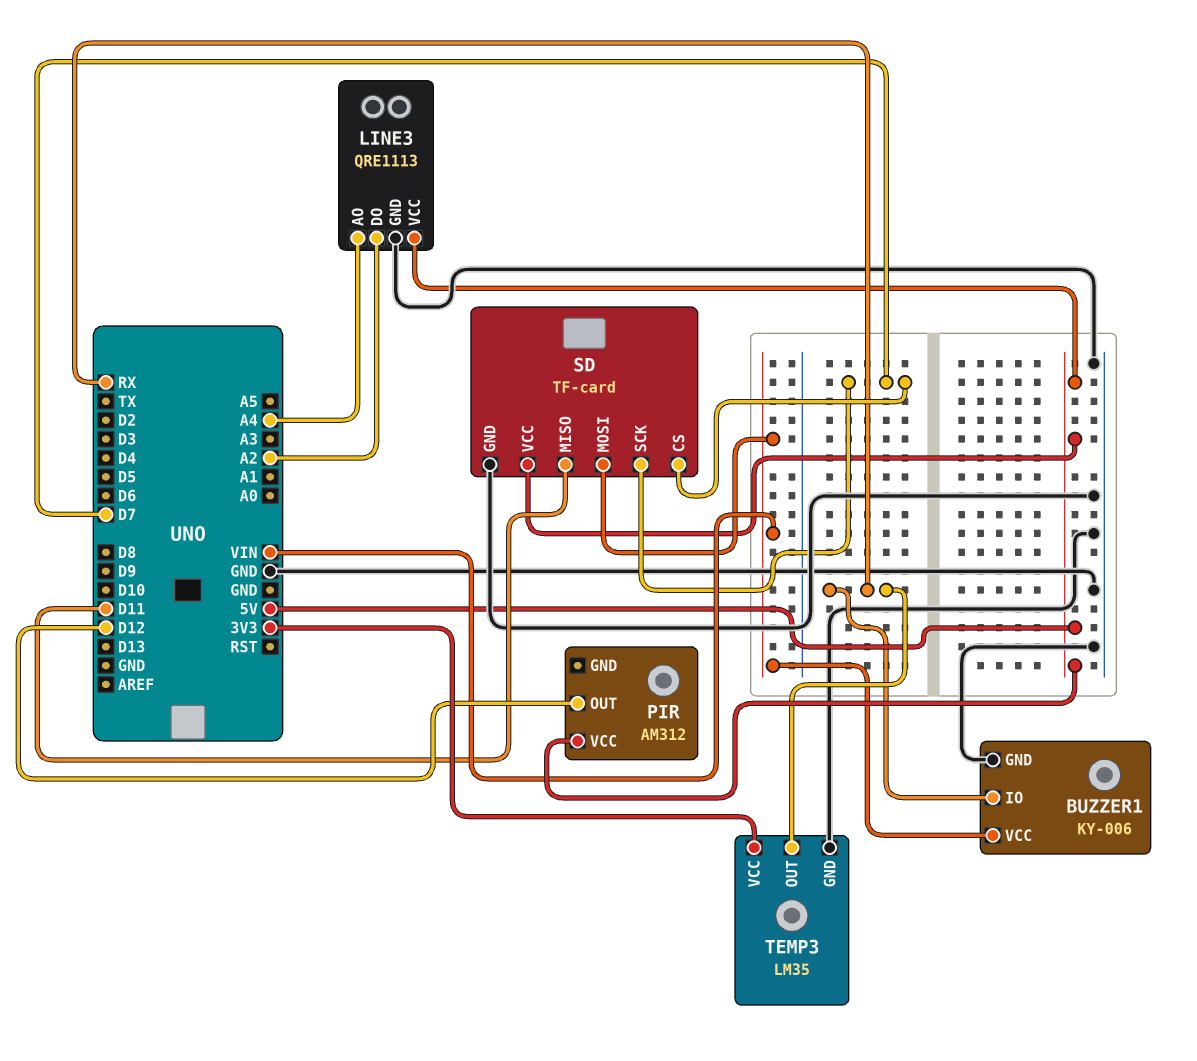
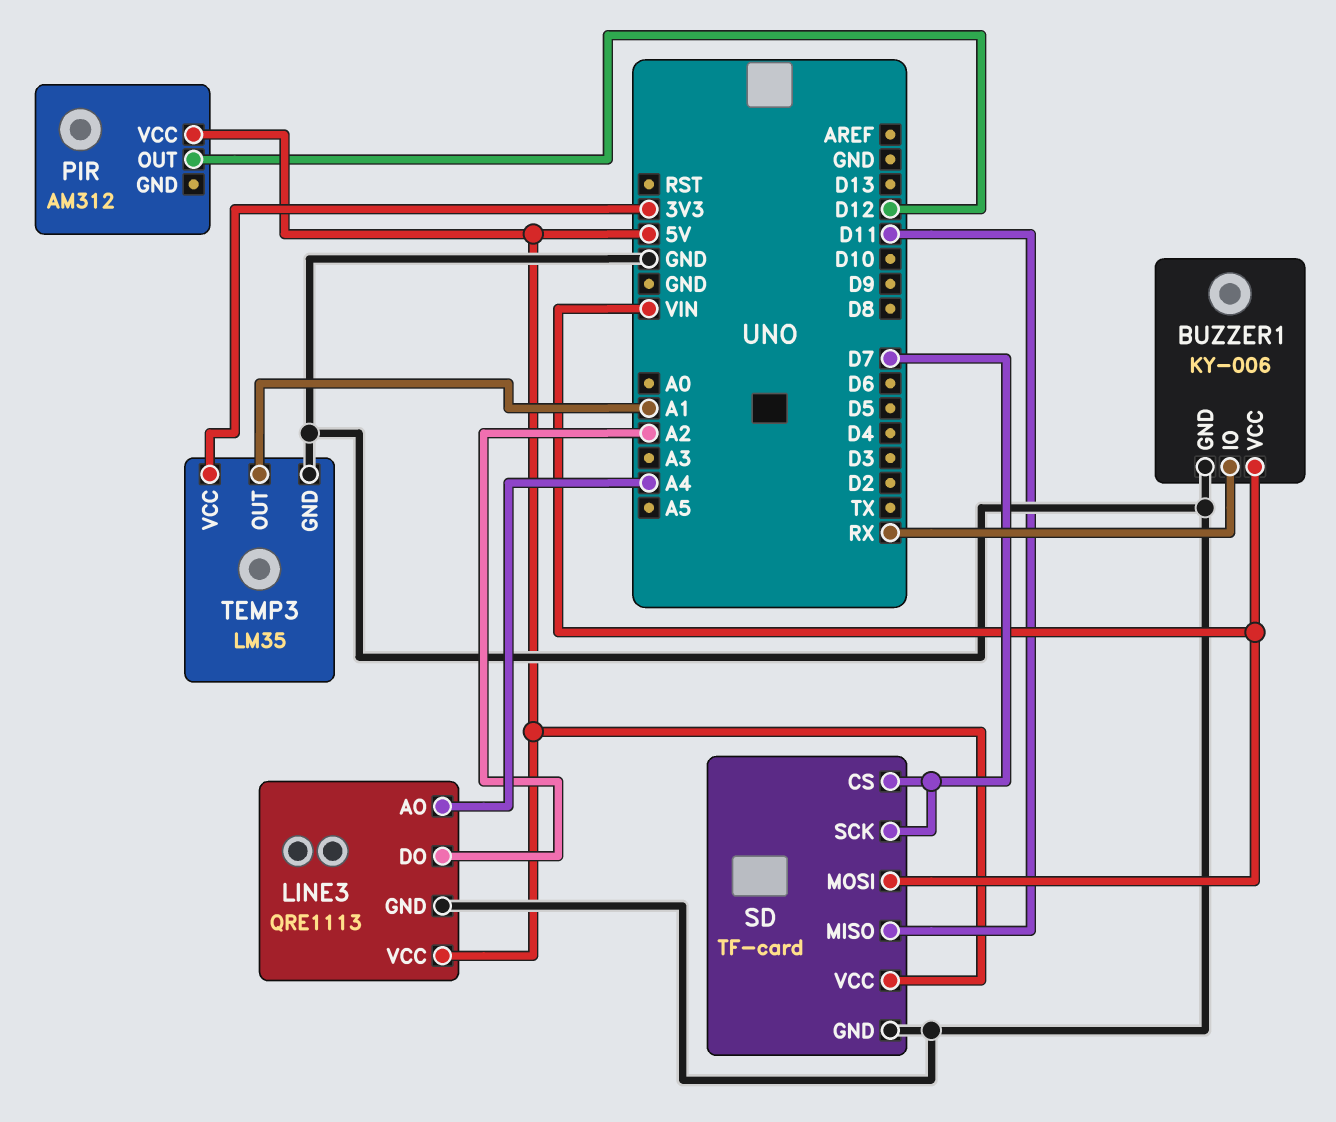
TEMP3 pin OUT: RX -> A1

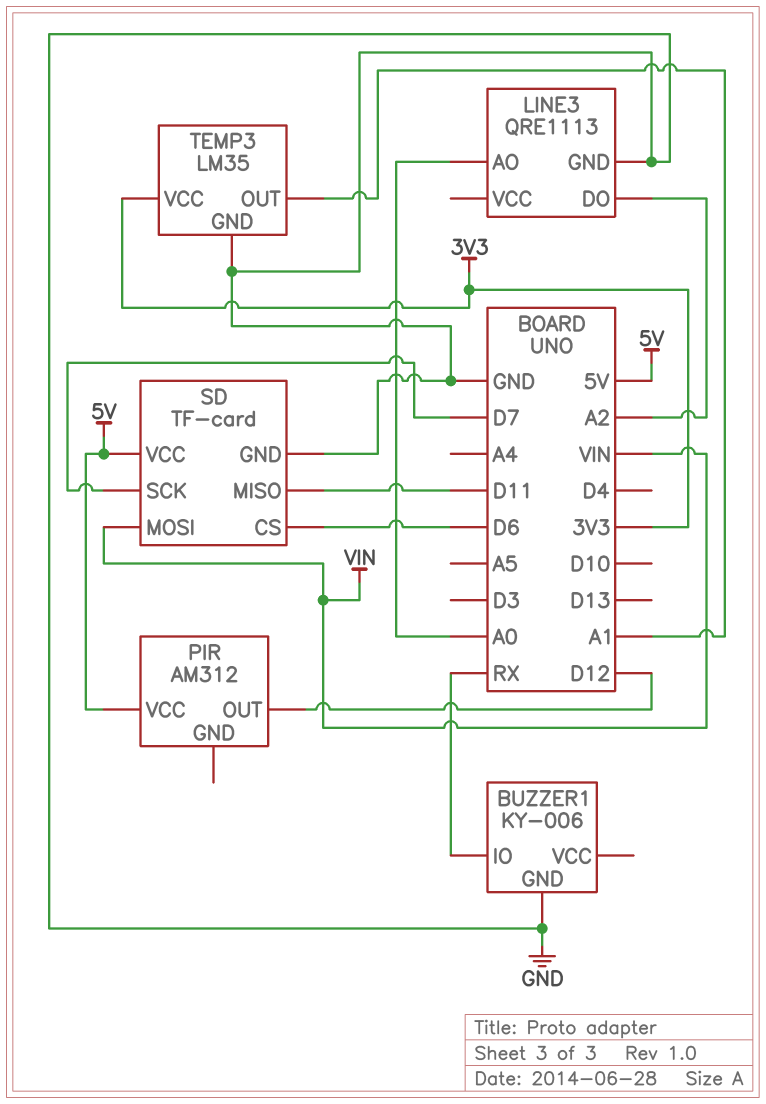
BUZZER1 pin VCC: VIN -> none
LINE3 pin AO: A4 -> A0
LINE3 pin VCC: 5V -> none
SD pin CS: D7 -> D6

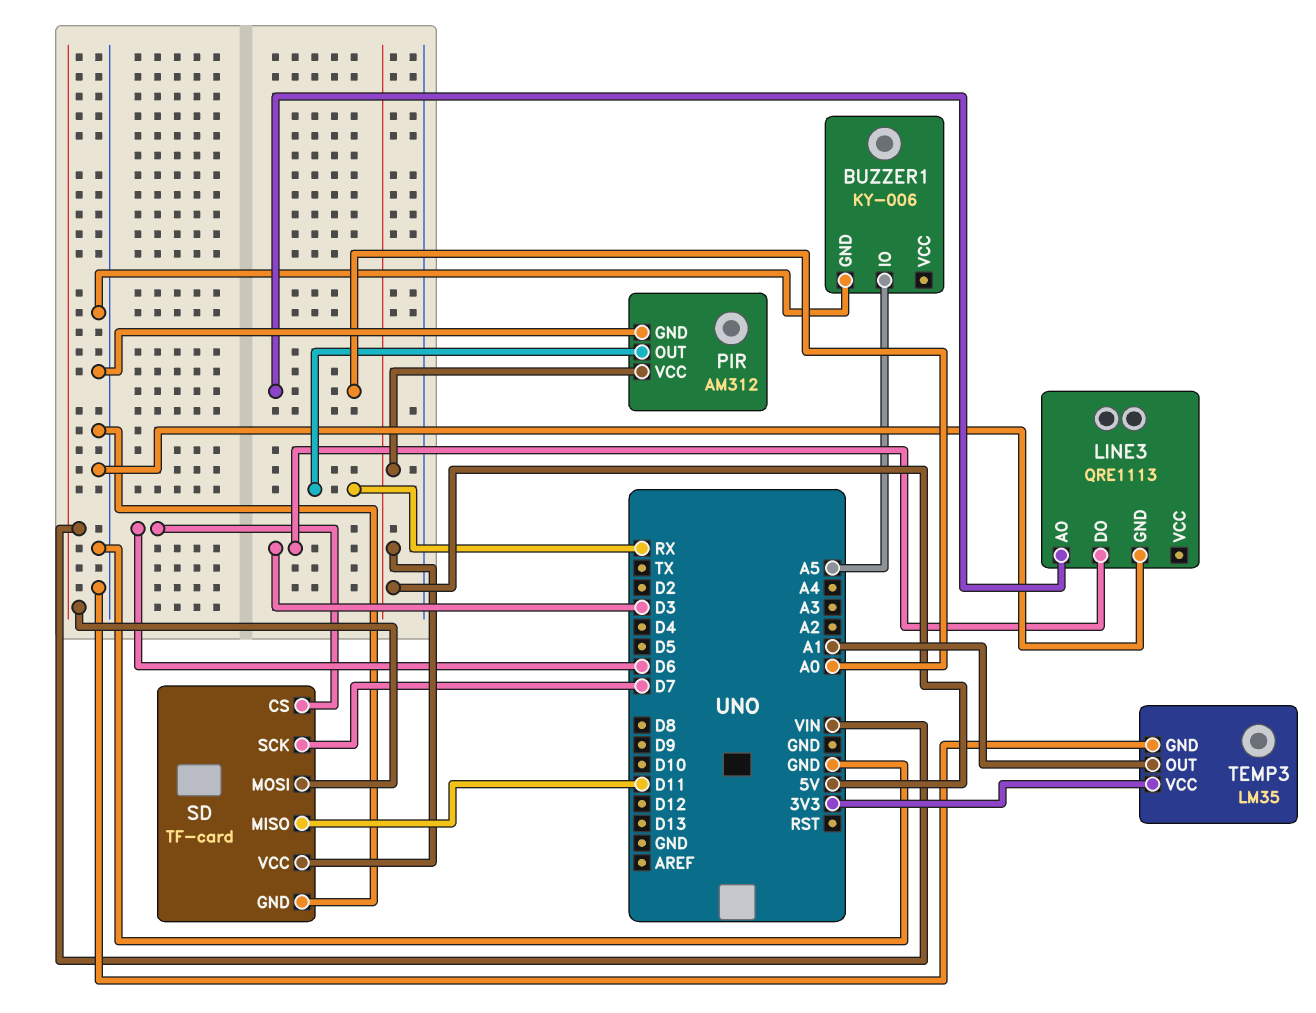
BUZZER1 pin IO: RX -> A5
LINE3 pin DO: A2 -> D3
PIR pin GND: none -> GND
PIR pin OUT: D12 -> RX

